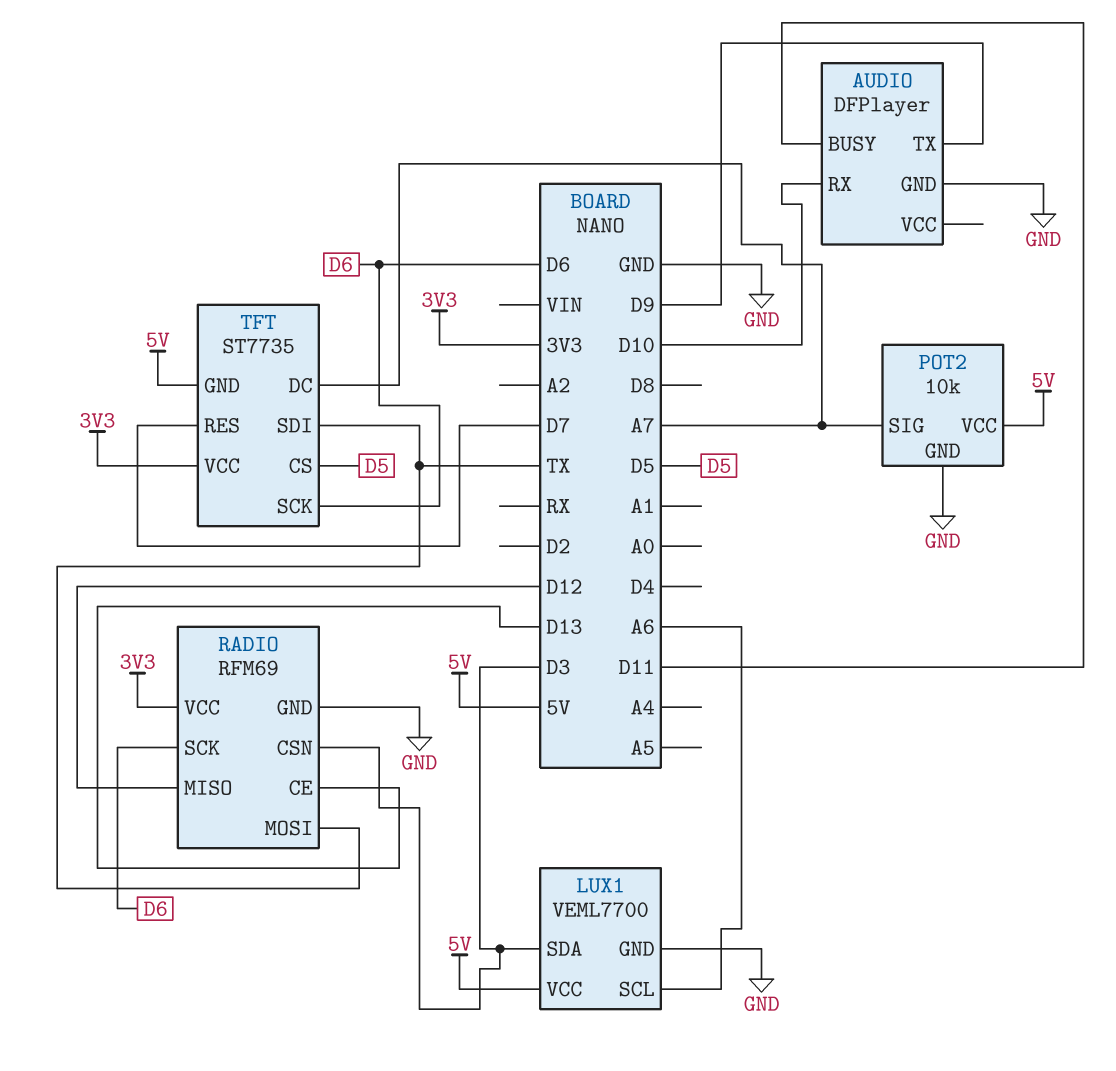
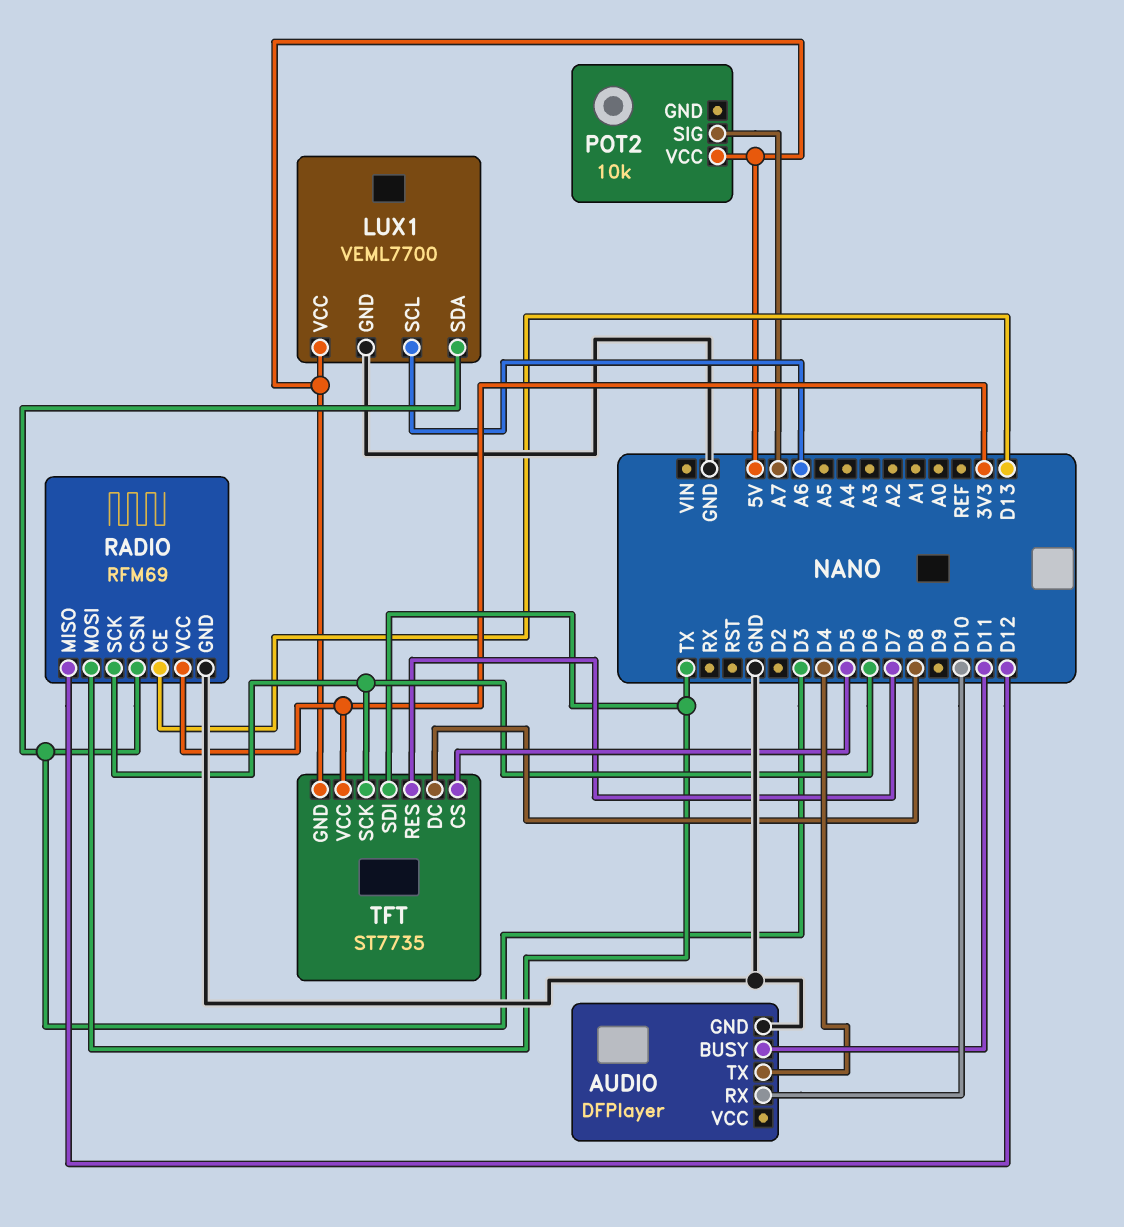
AUDIO pin TX: D9 -> D4
POT2 pin GND: GND -> none
TFT pin DC: A7 -> D8

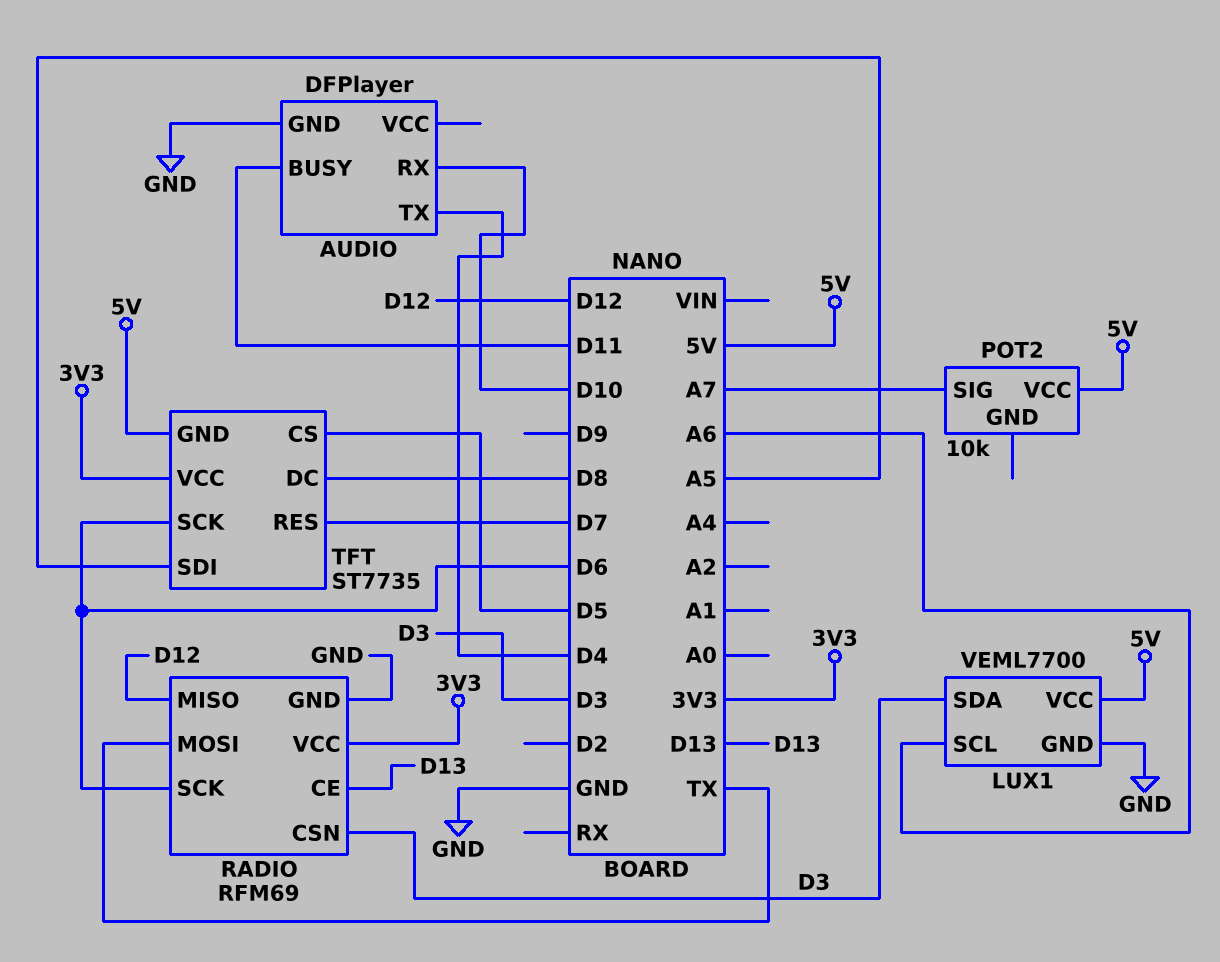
TFT pin SDI: TX -> A5

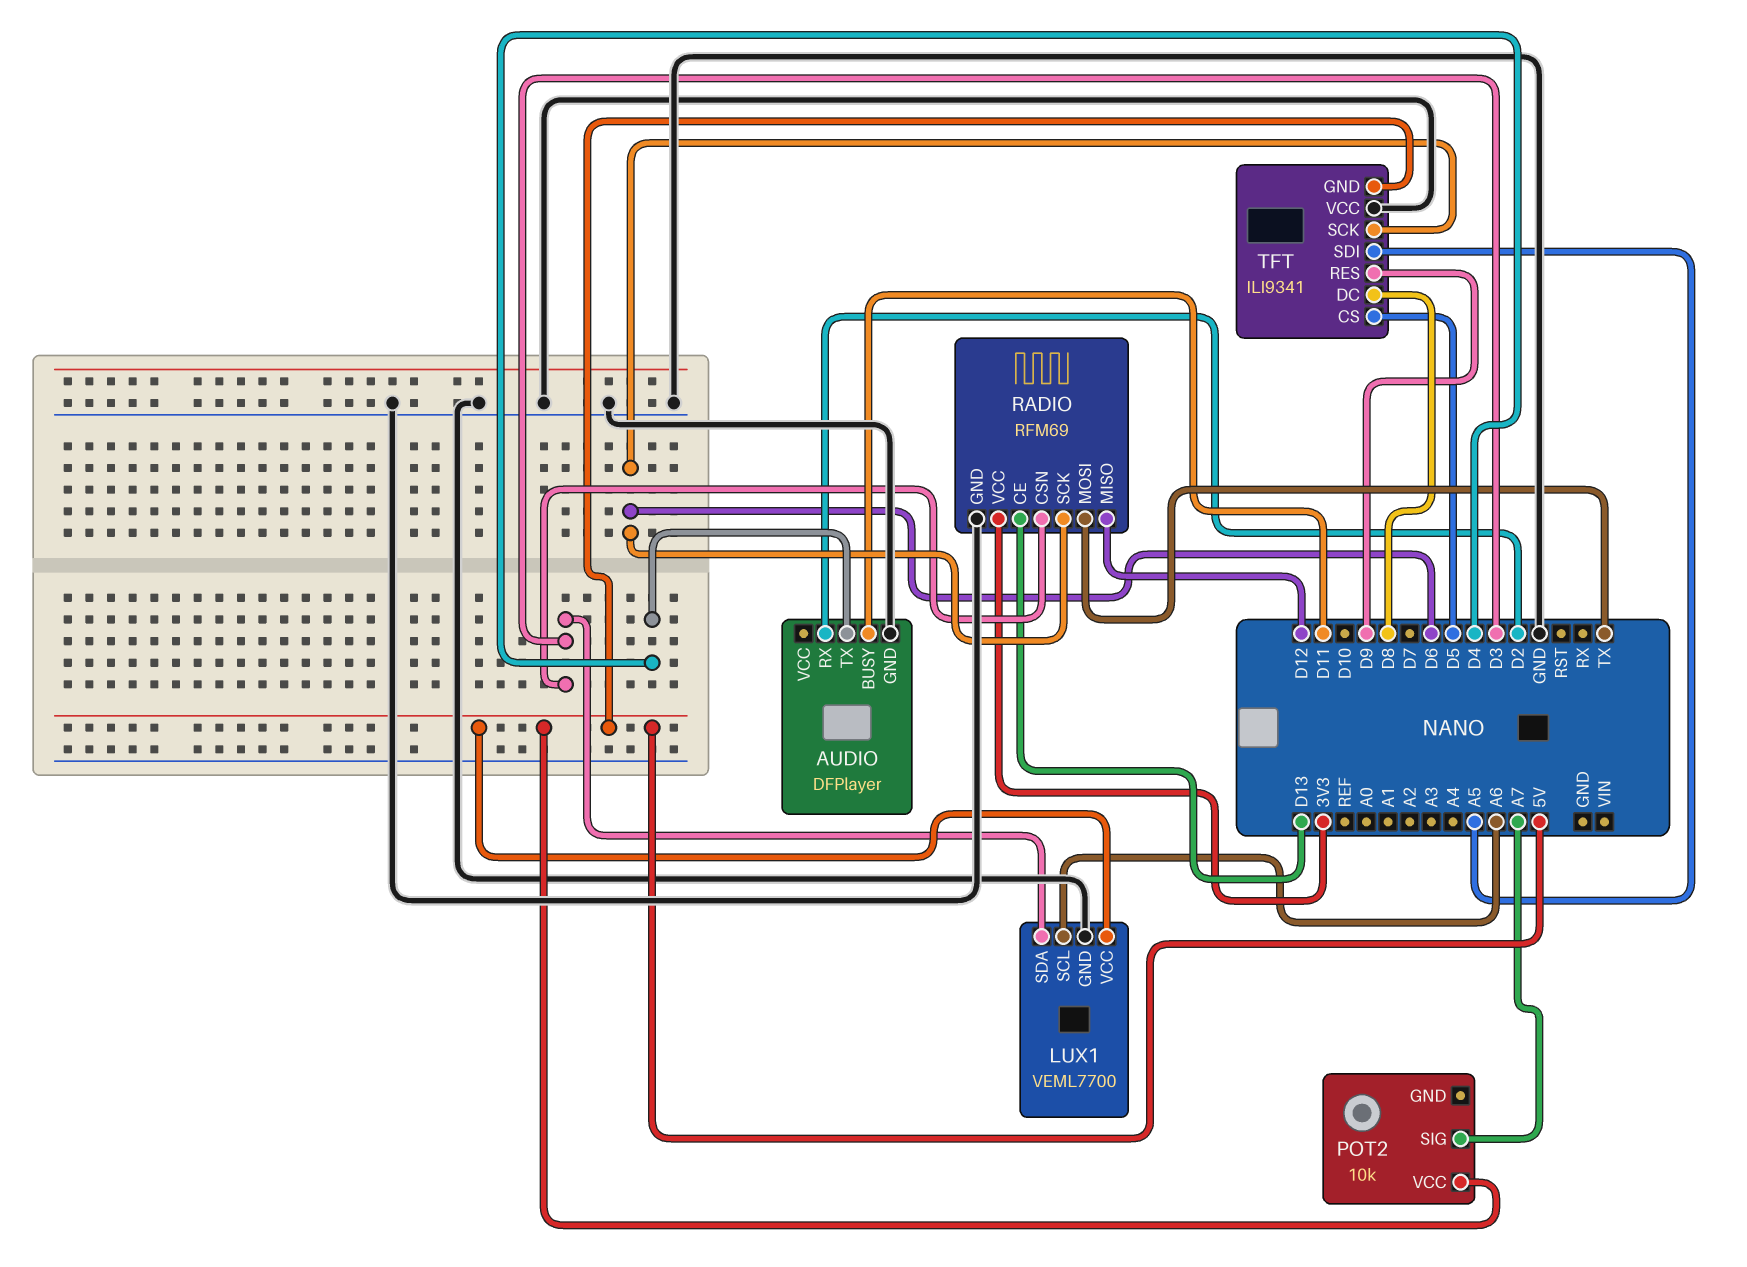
AUDIO pin RX: D10 -> D2
TFT: ST7735 -> ILI9341
TFT pin RES: D7 -> D9
TFT pin VCC: 3V3 -> GND

